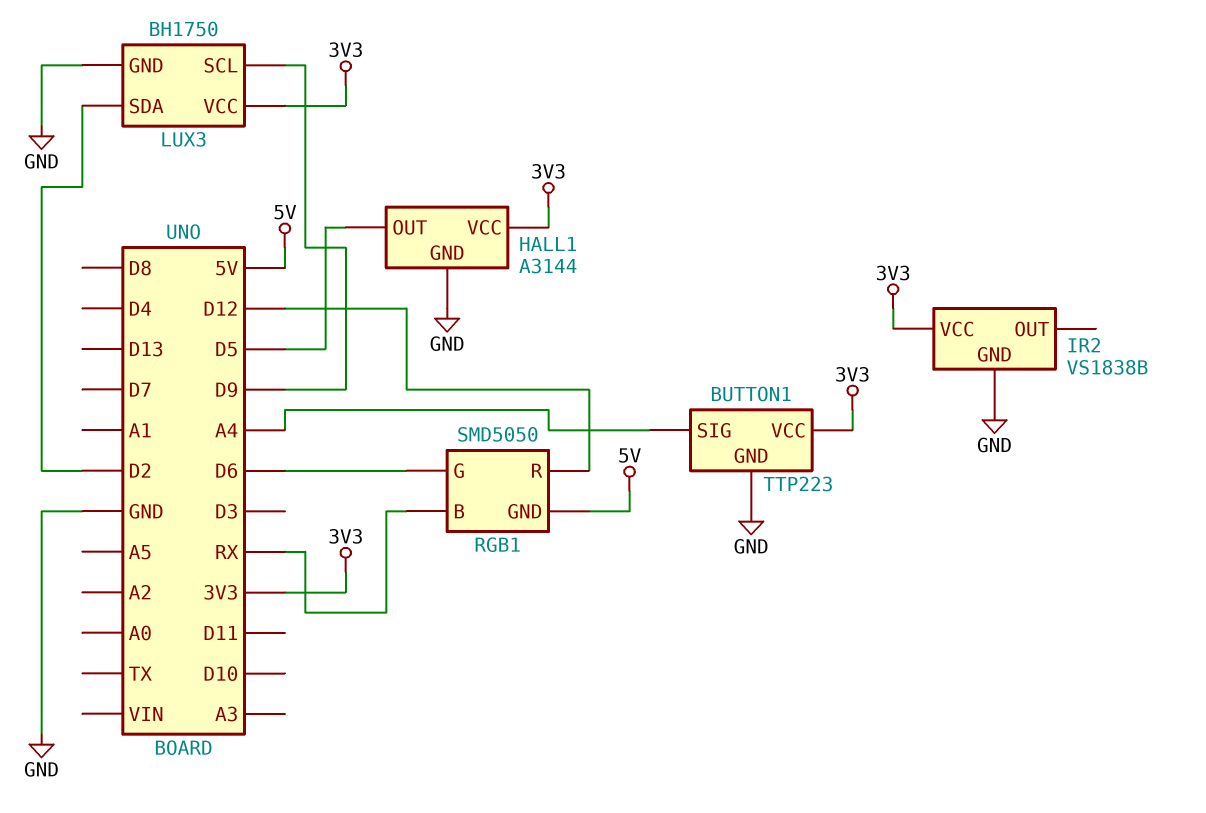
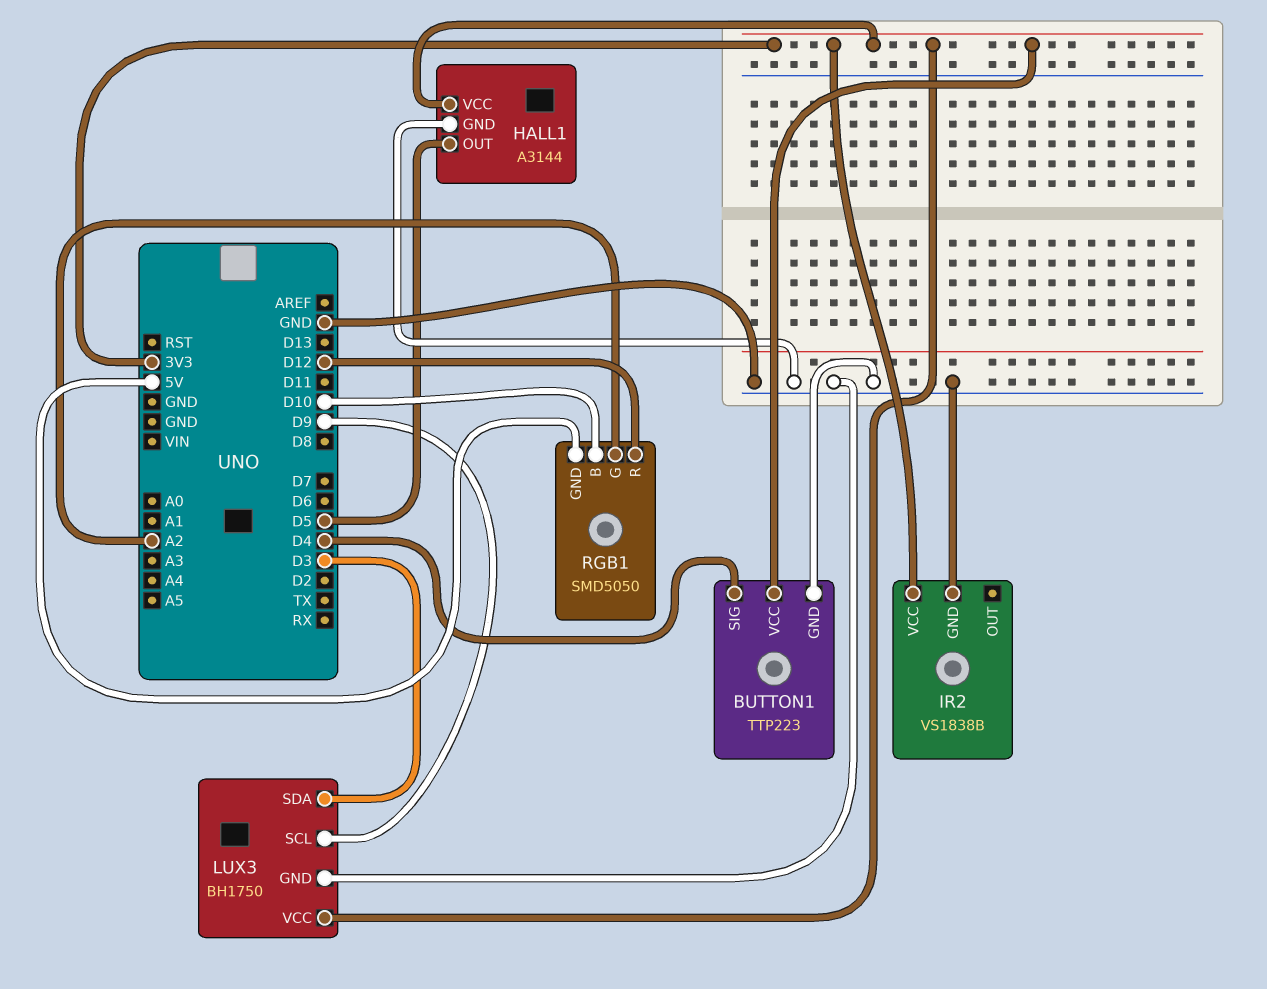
BUTTON1 pin SIG: A4 -> D4
LUX3 pin SDA: D2 -> D3
RGB1 pin B: RX -> D10
RGB1 pin G: D6 -> A2

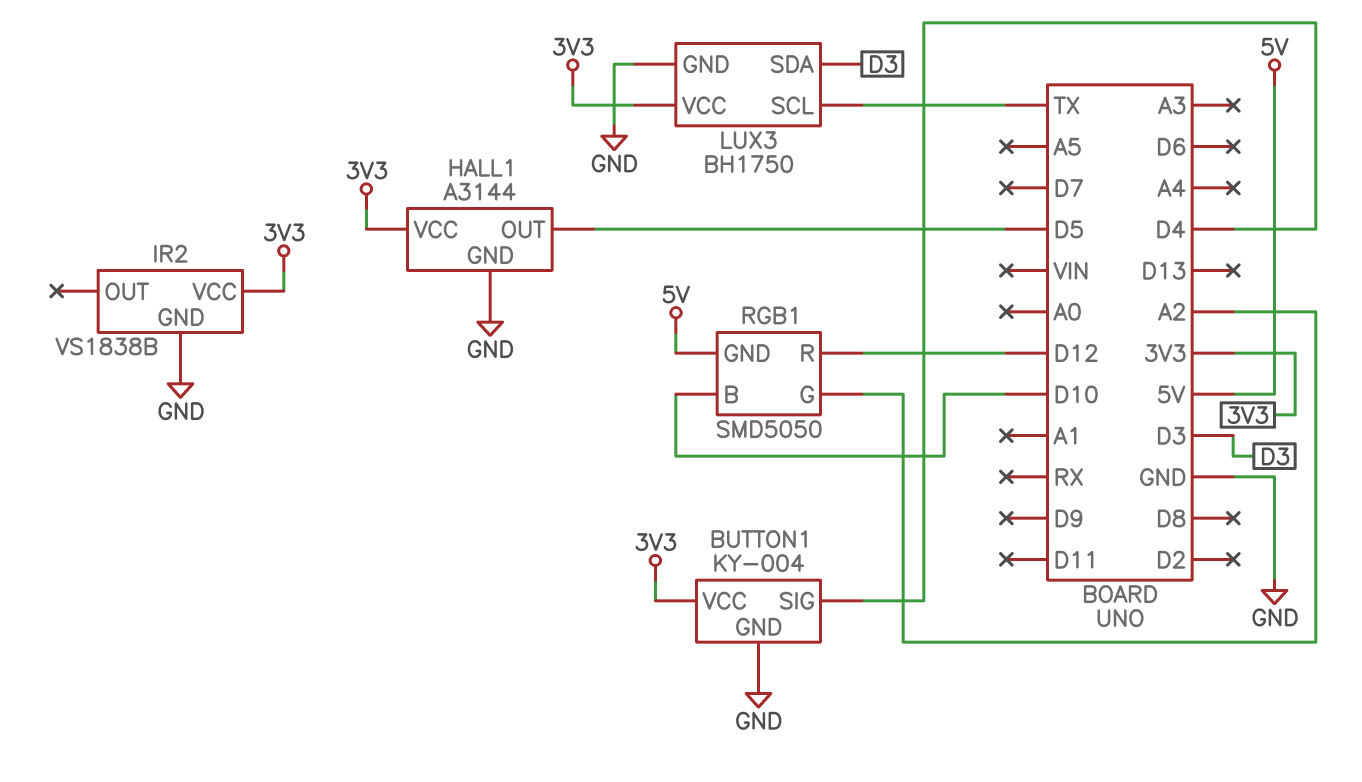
BUTTON1: TTP223 -> KY-004
LUX3 pin SCL: D9 -> TX

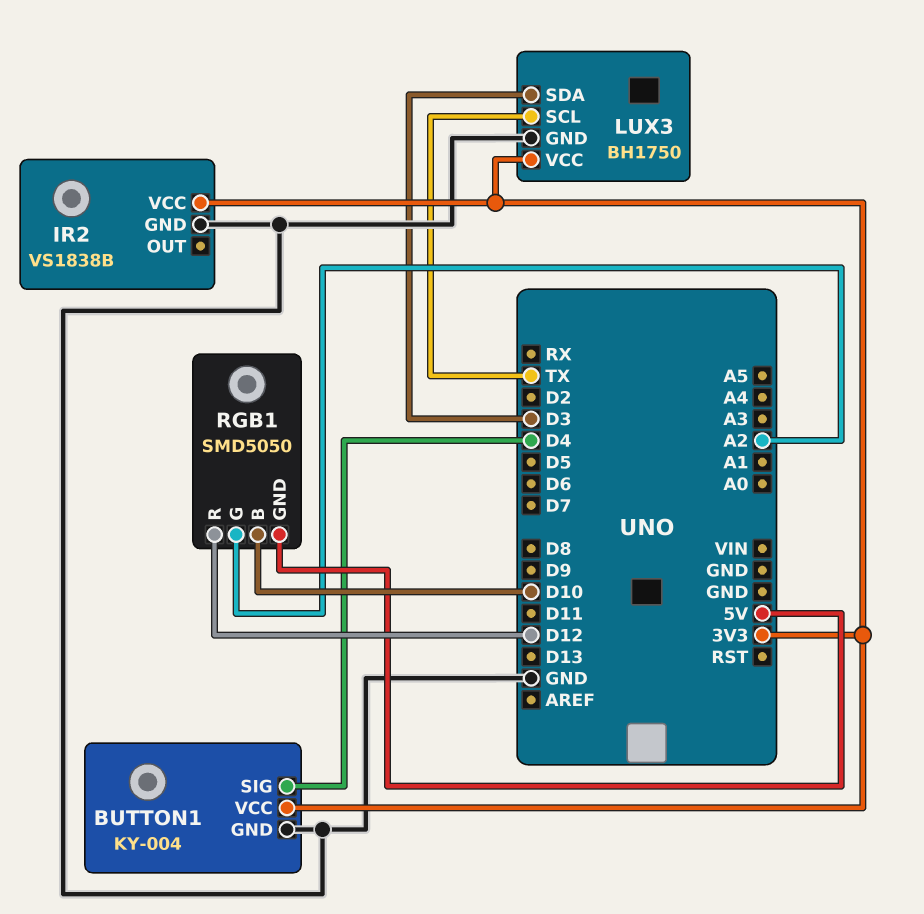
HALL1: A3144 -> none
HALL1 pin GND: GND -> none
HALL1 pin OUT: D5 -> none
HALL1 pin VCC: 3V3 -> none

